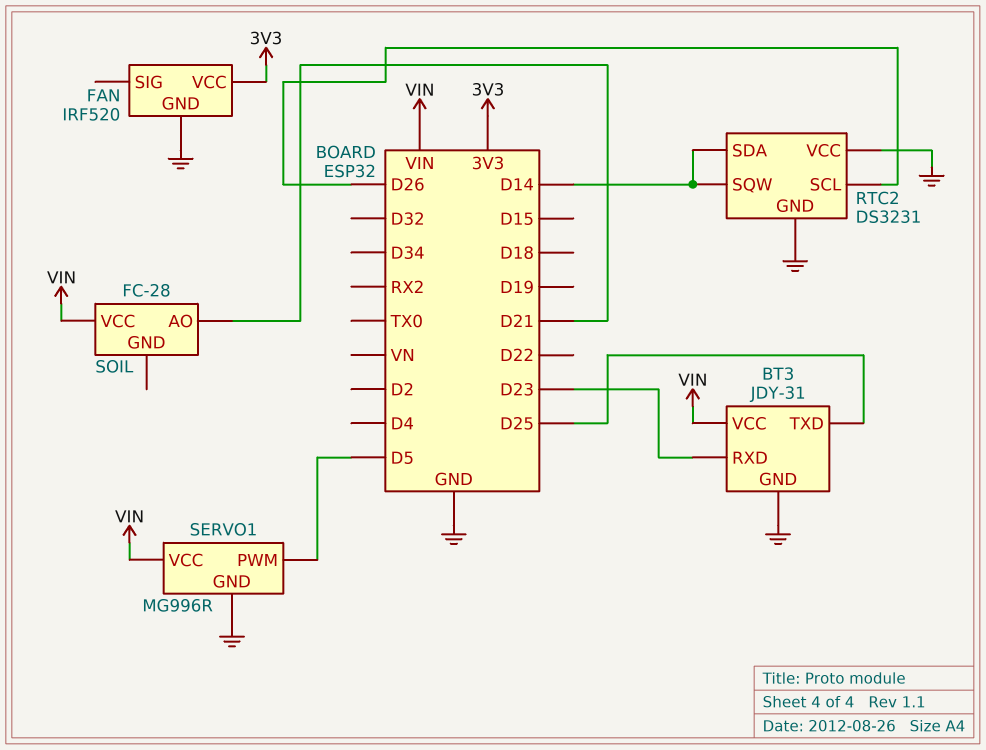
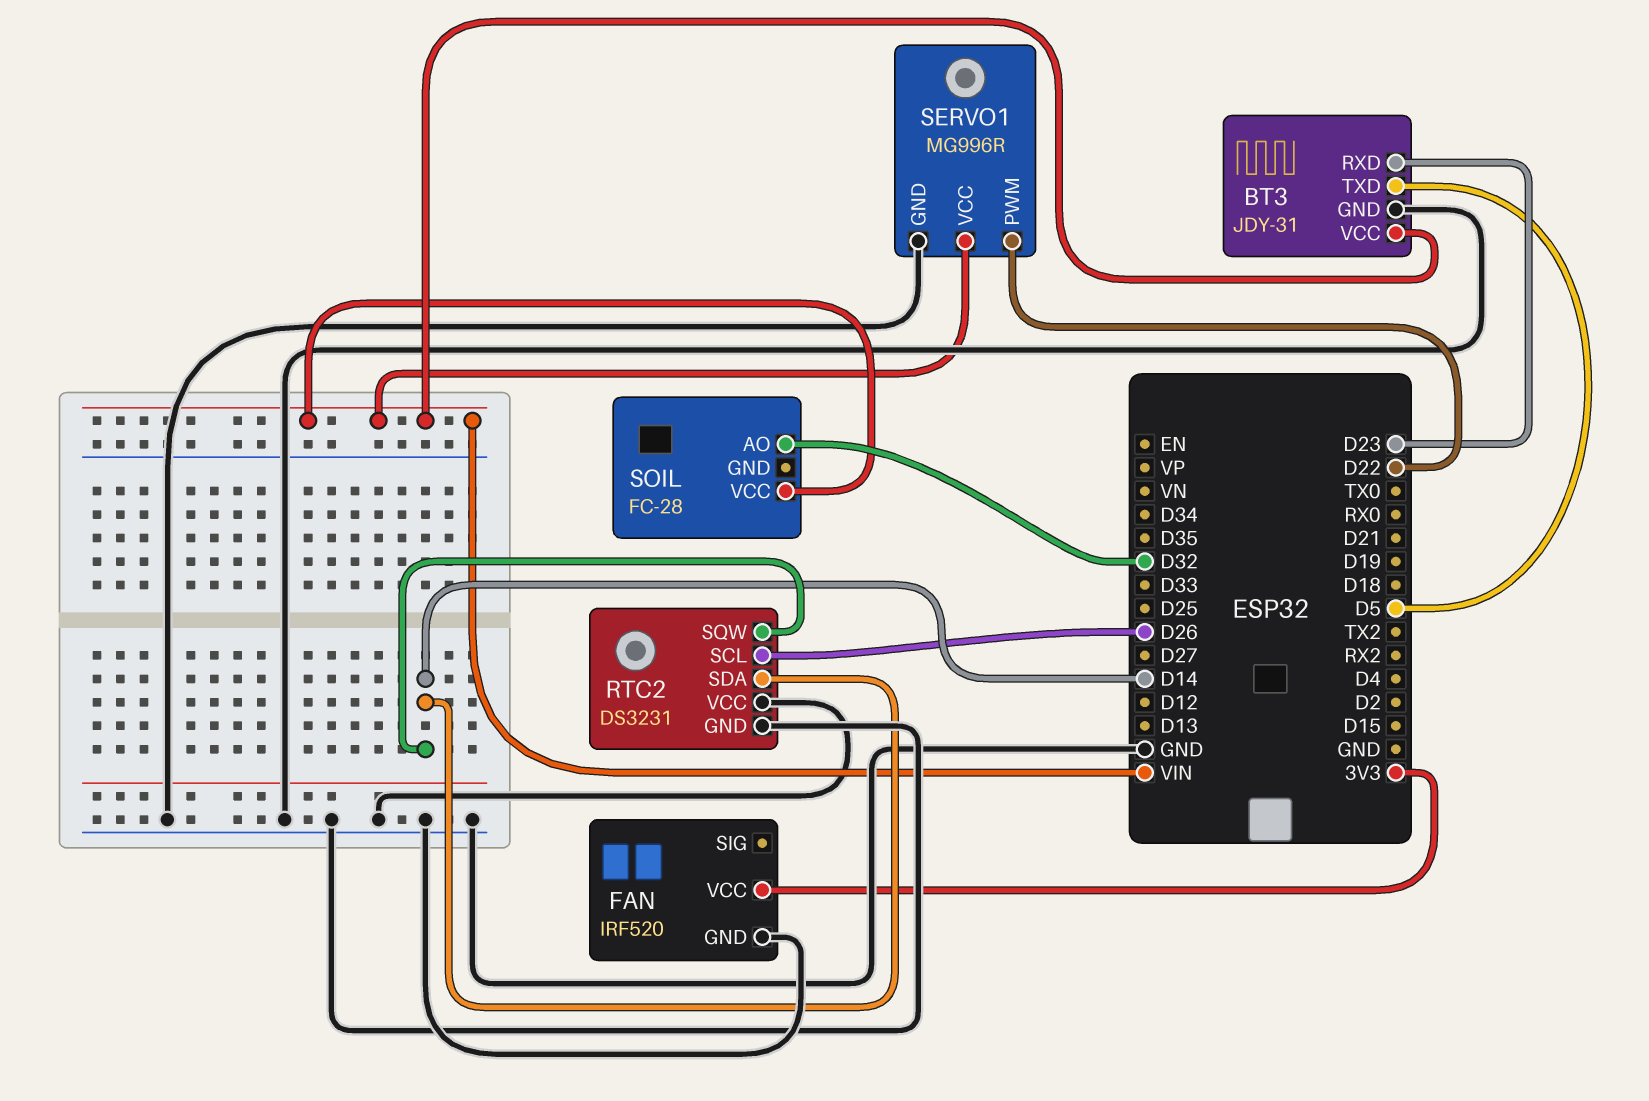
BT3 pin TXD: D25 -> D5
SERVO1 pin PWM: D5 -> D22
SOIL pin AO: D21 -> D32

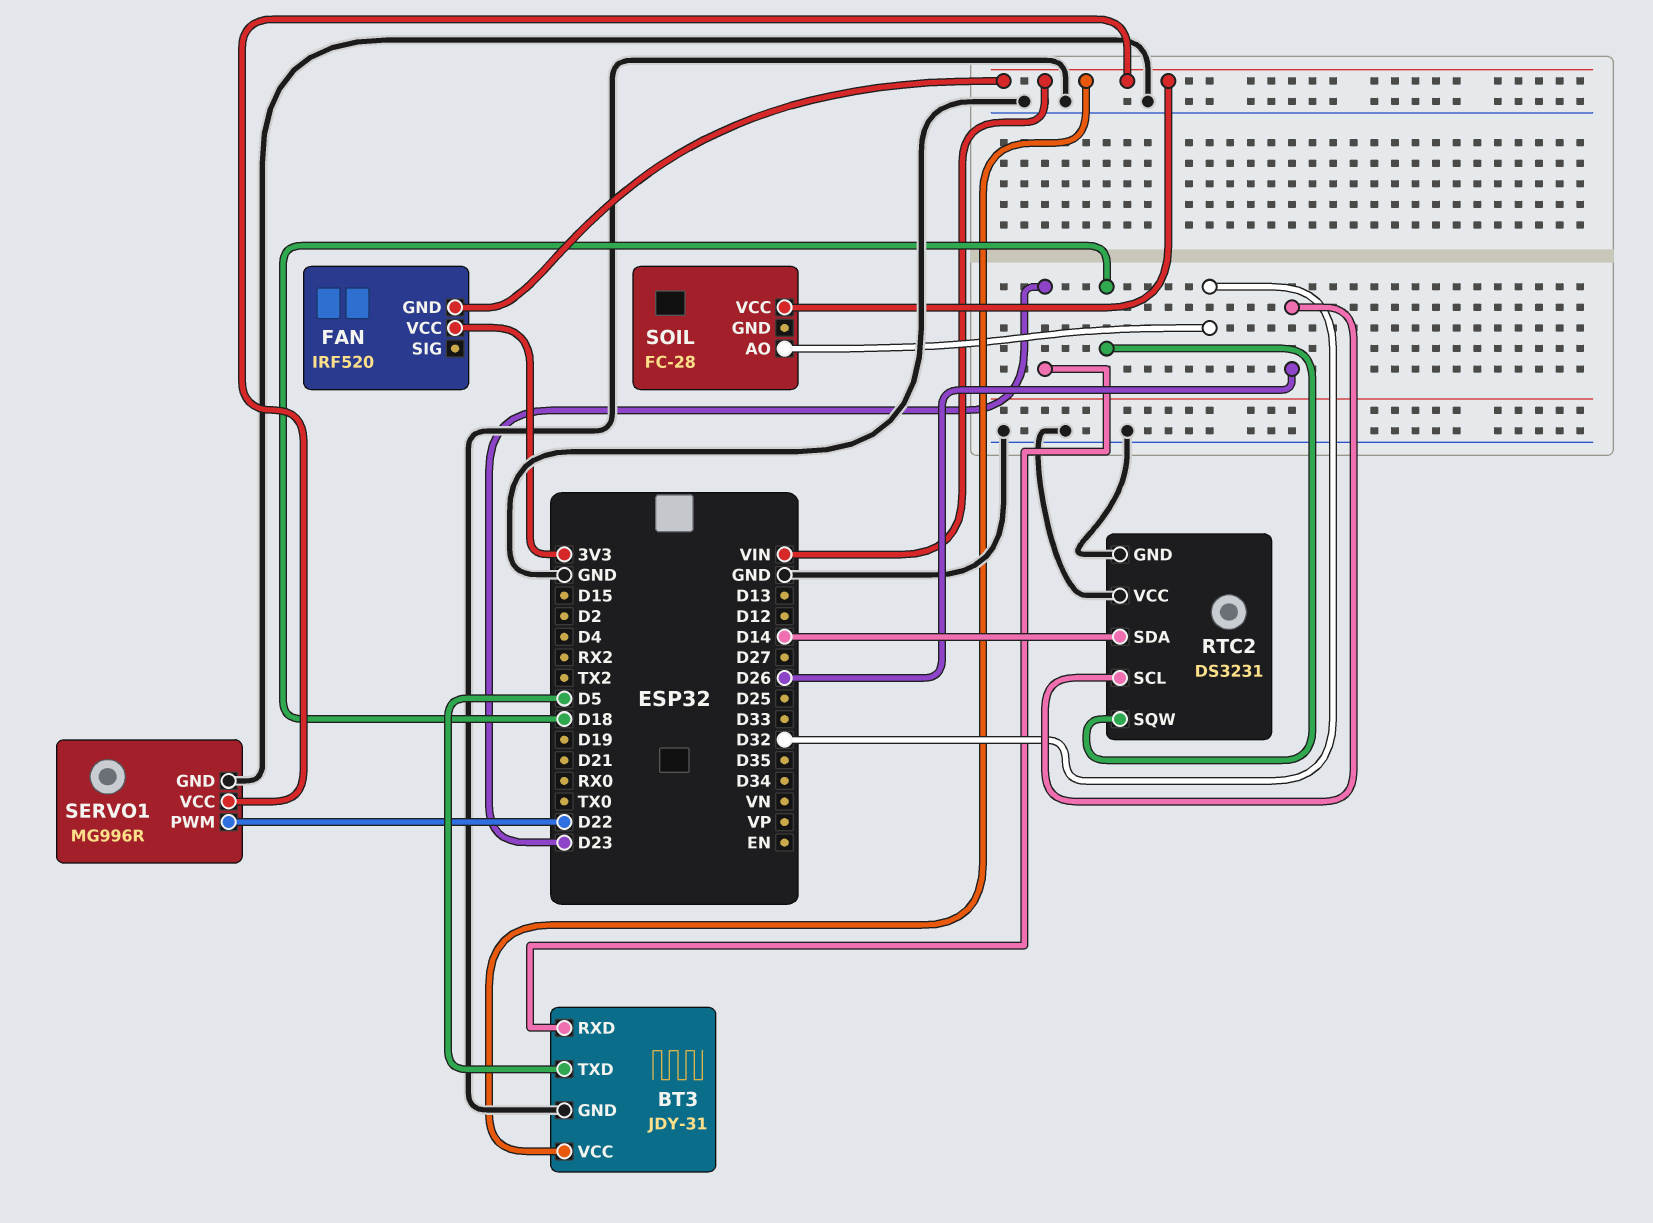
FAN pin GND: GND -> VIN
RTC2 pin SQW: D14 -> D18

